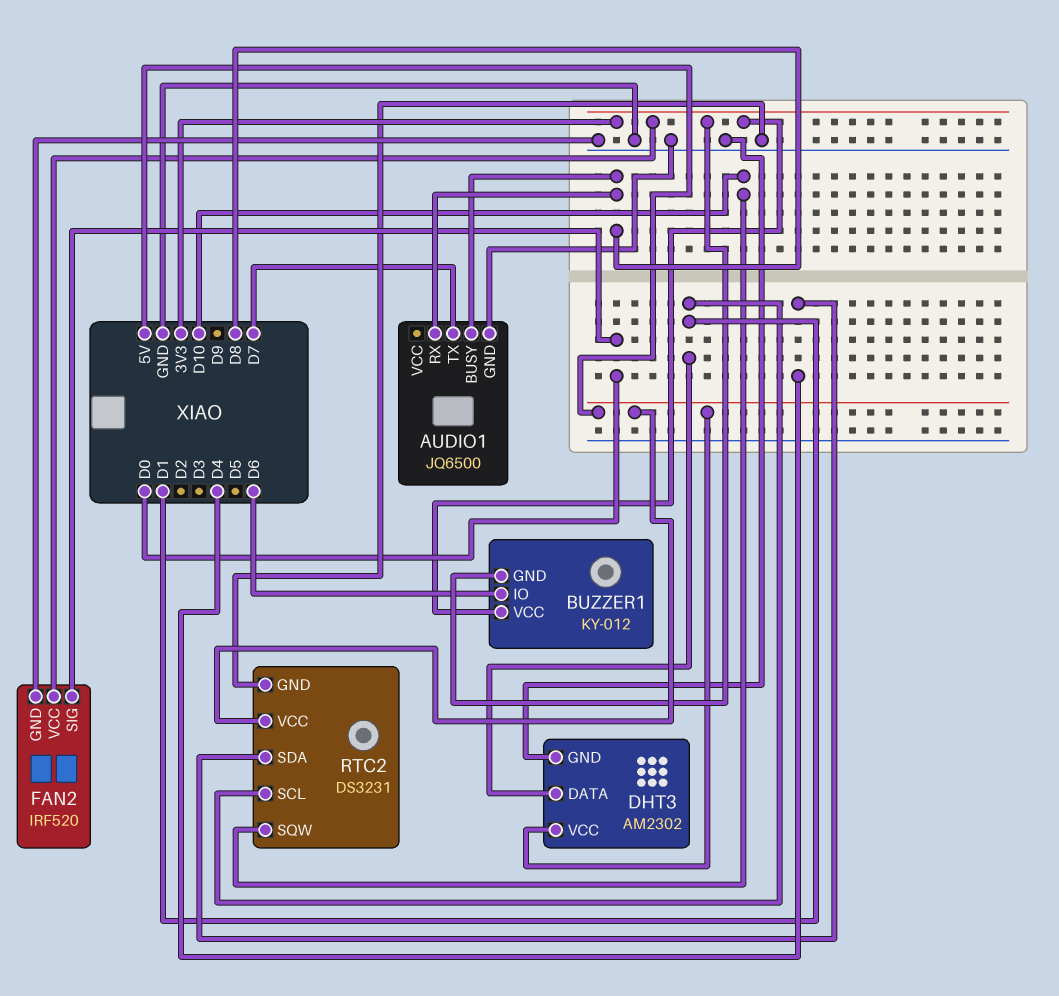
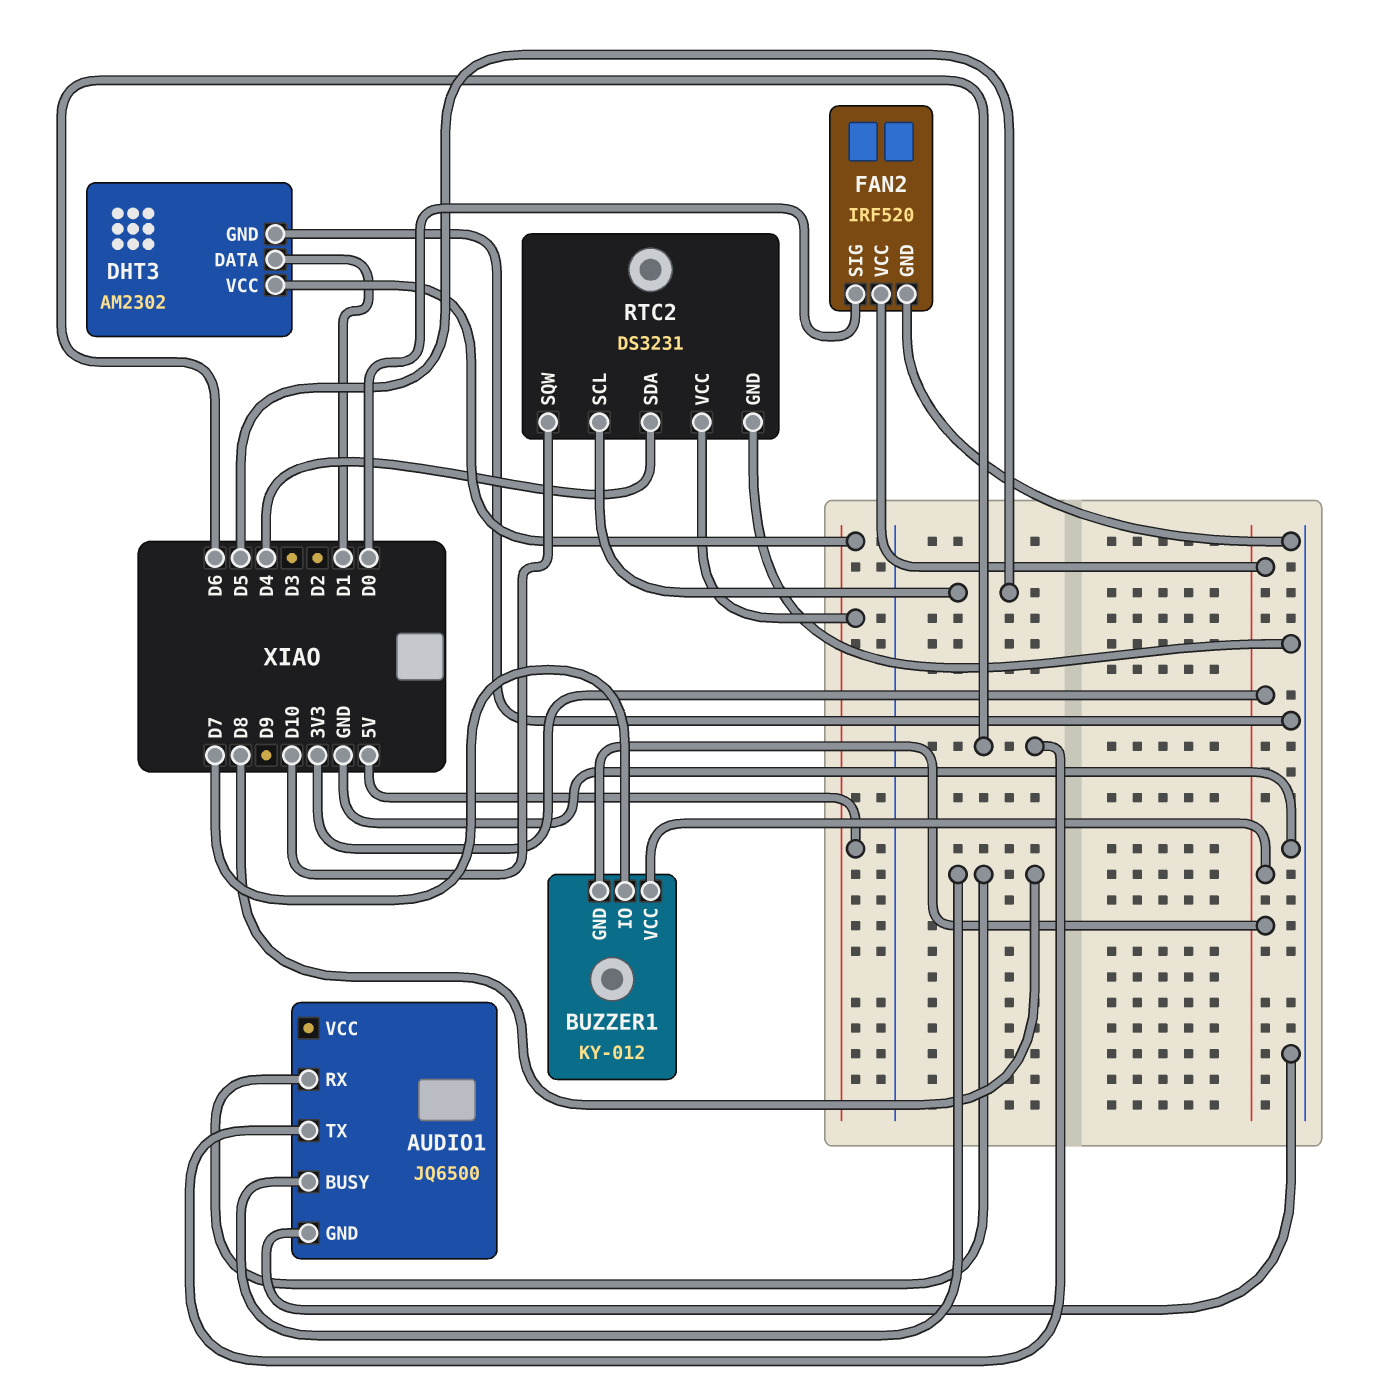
AUDIO1 pin TX: D7 -> D6
BUZZER1 pin IO: D6 -> D7
RTC2 pin SCL: D1 -> D5

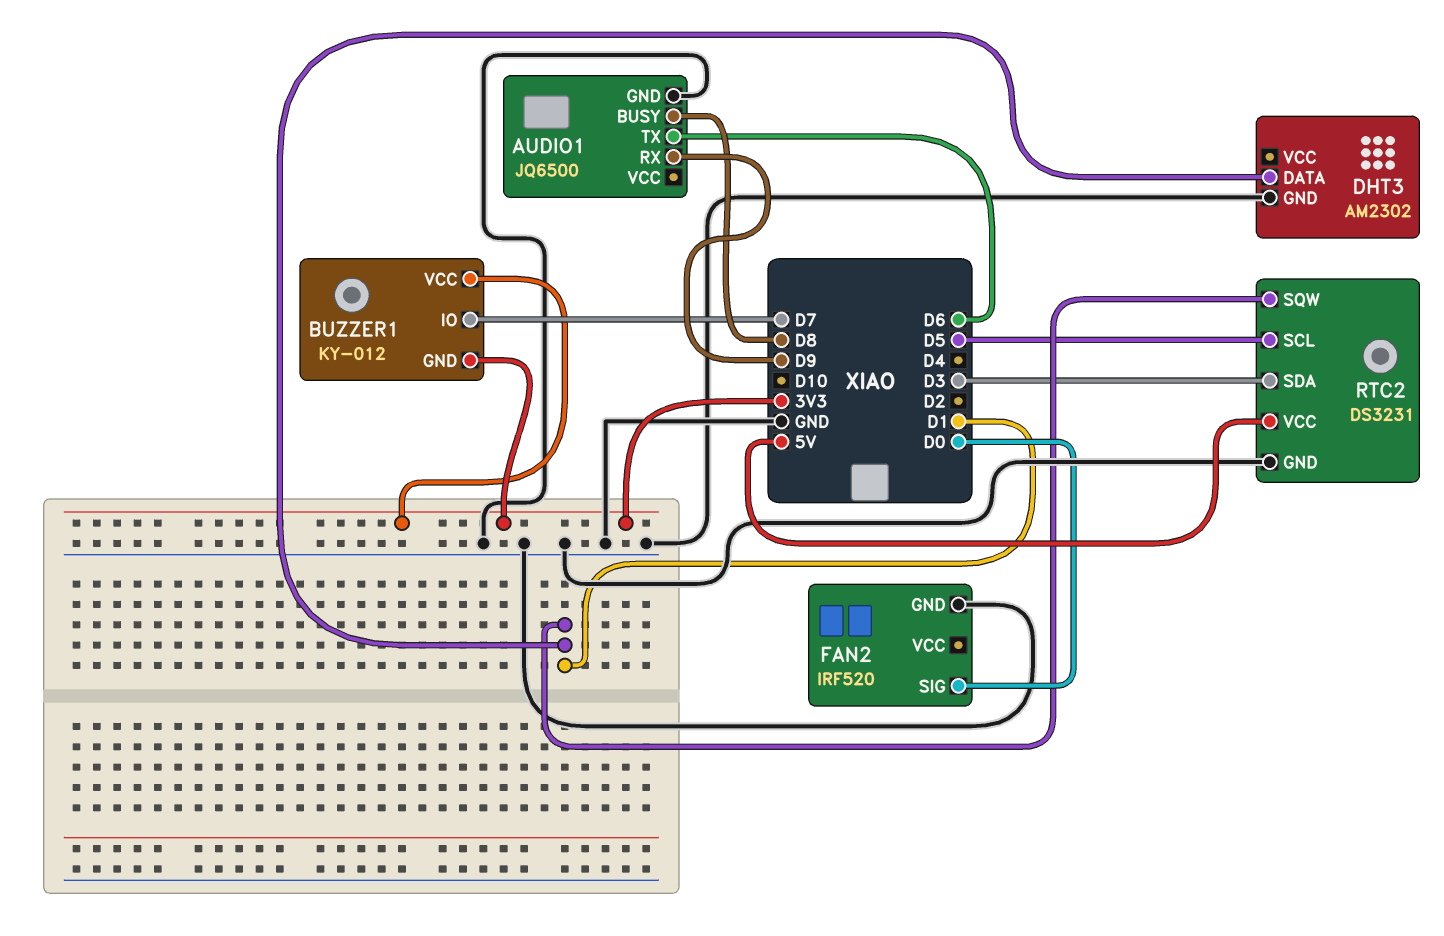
AUDIO1 pin RX: D8 -> D9
DHT3 pin VCC: 5V -> none
FAN2 pin VCC: 3V3 -> none
RTC2 pin SDA: D4 -> D3
RTC2 pin SQW: D10 -> D1

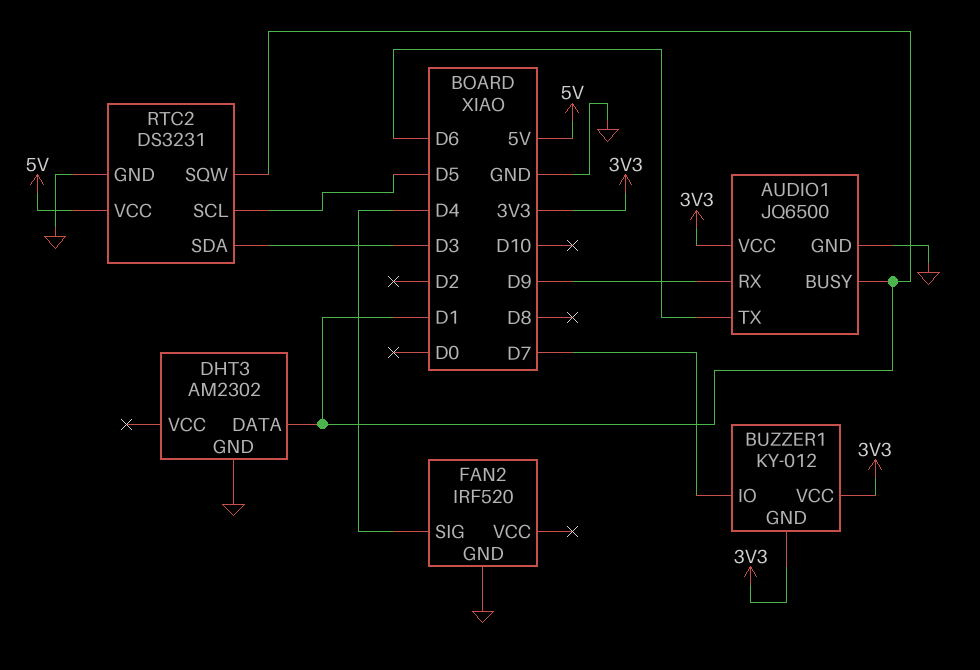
AUDIO1 pin BUSY: D8 -> D1
AUDIO1 pin VCC: none -> 3V3
FAN2 pin SIG: D0 -> D4

